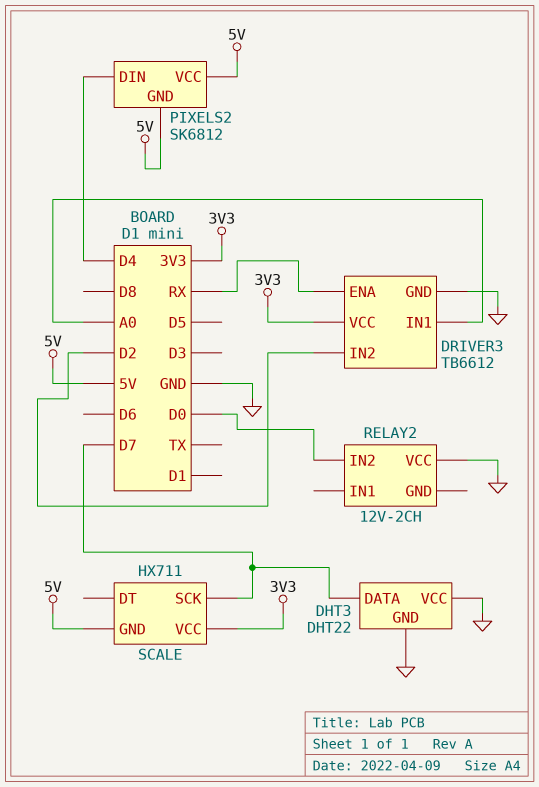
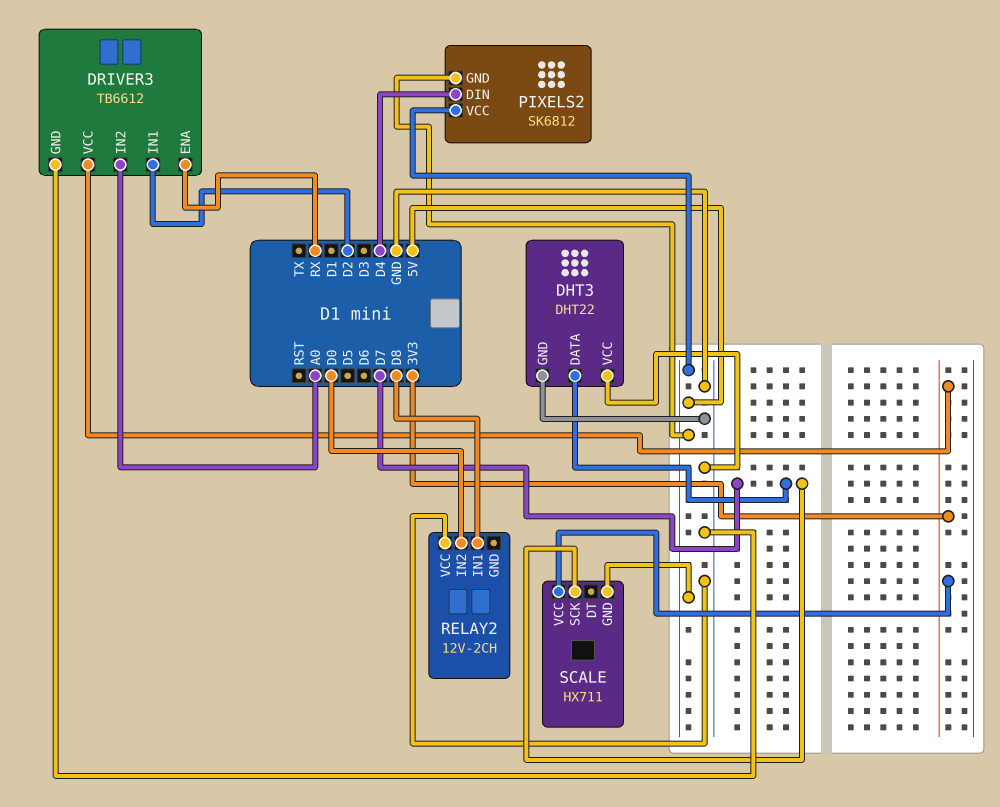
DRIVER3 pin IN1: A0 -> D2
DRIVER3 pin IN2: D2 -> A0
RELAY2 pin IN1: none -> D8

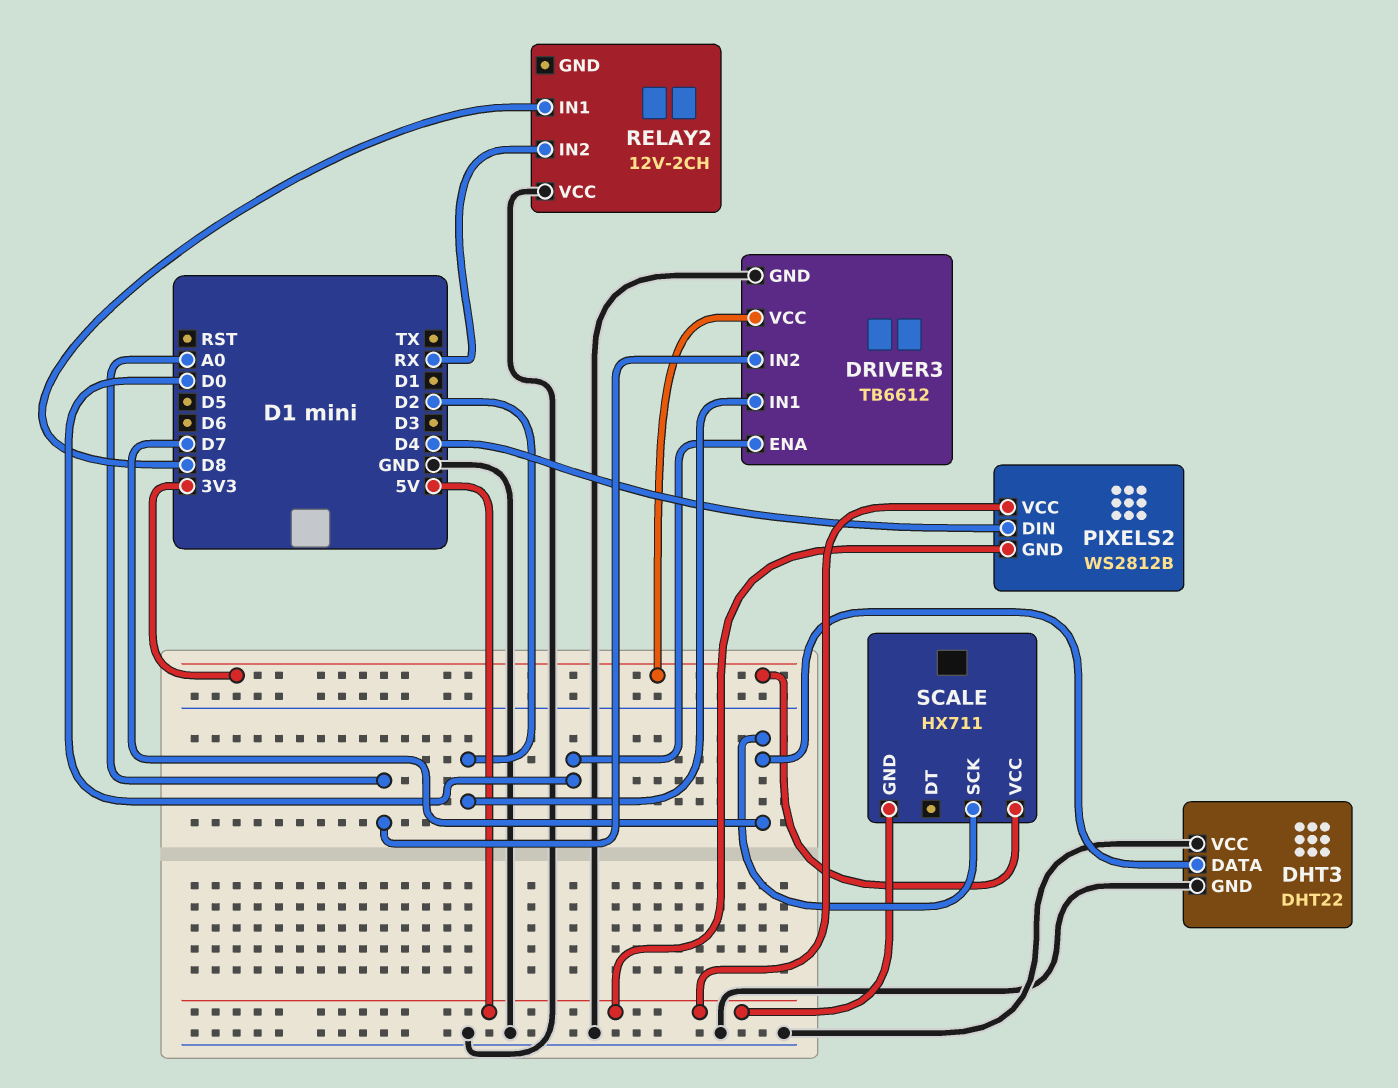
DRIVER3 pin ENA: RX -> D0
PIXELS2: SK6812 -> WS2812B
RELAY2 pin IN2: D0 -> RX

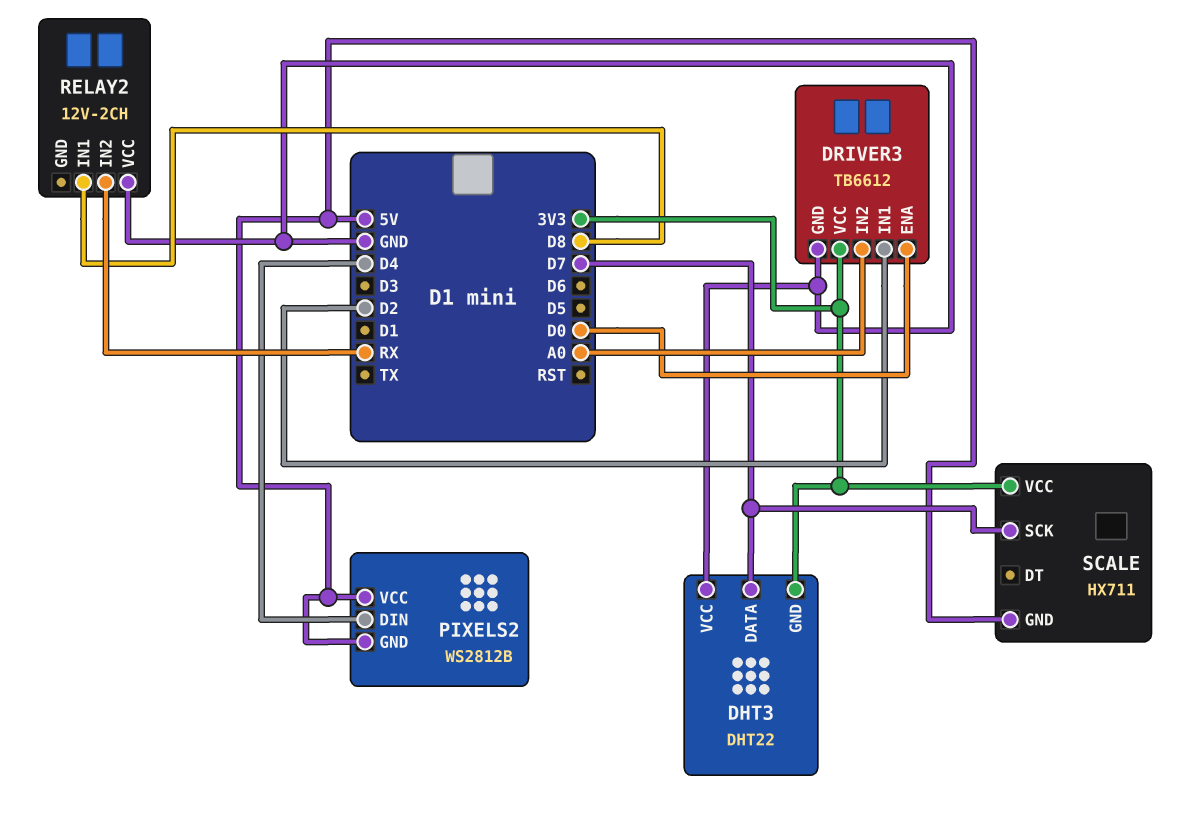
DHT3 pin GND: GND -> 3V3

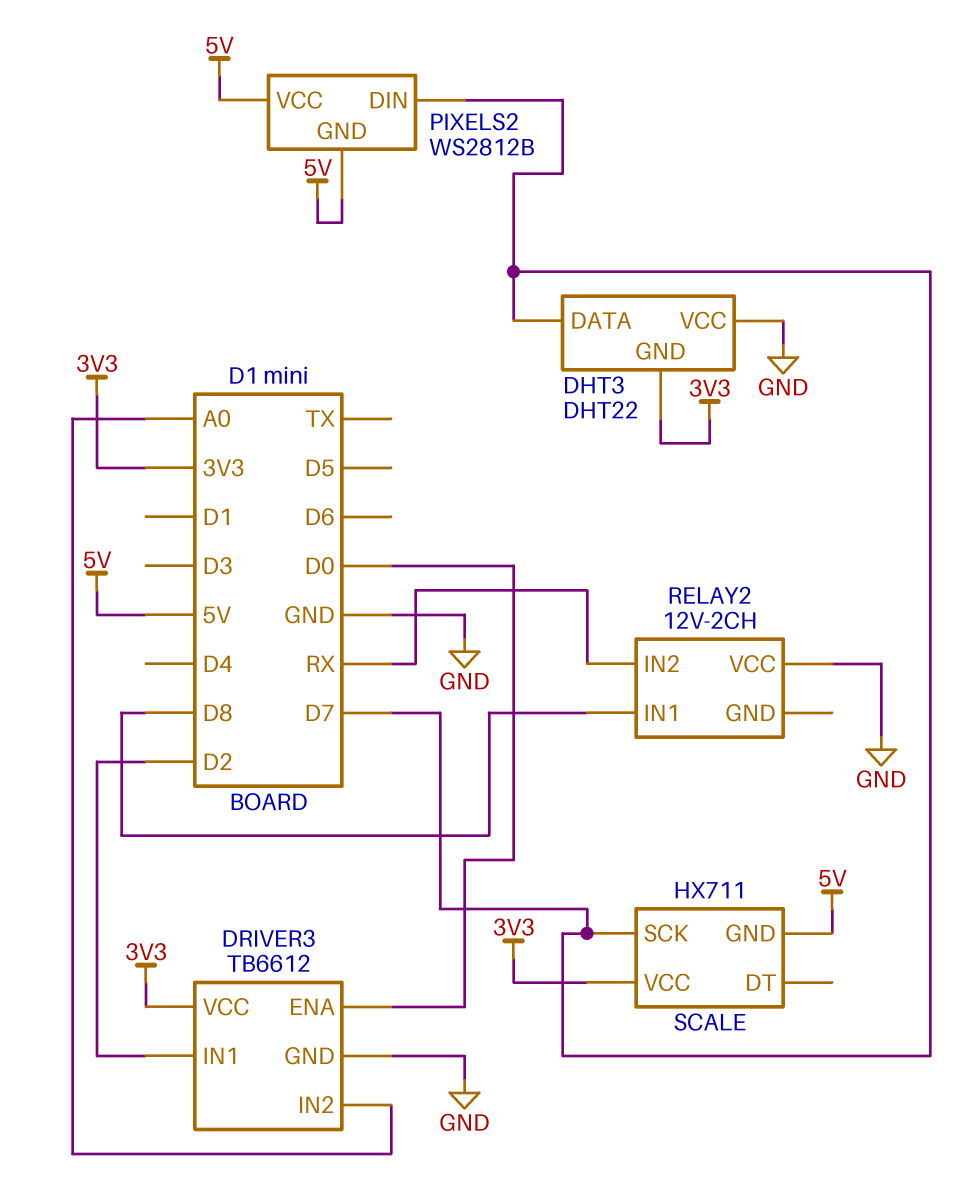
PIXELS2 pin DIN: D4 -> D7

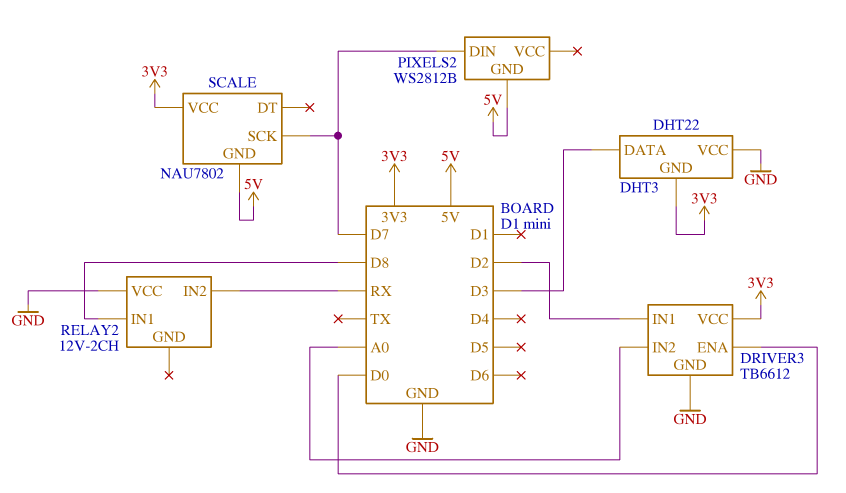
DHT3 pin DATA: D7 -> D3
PIXELS2 pin VCC: 5V -> none
SCALE: HX711 -> NAU7802

